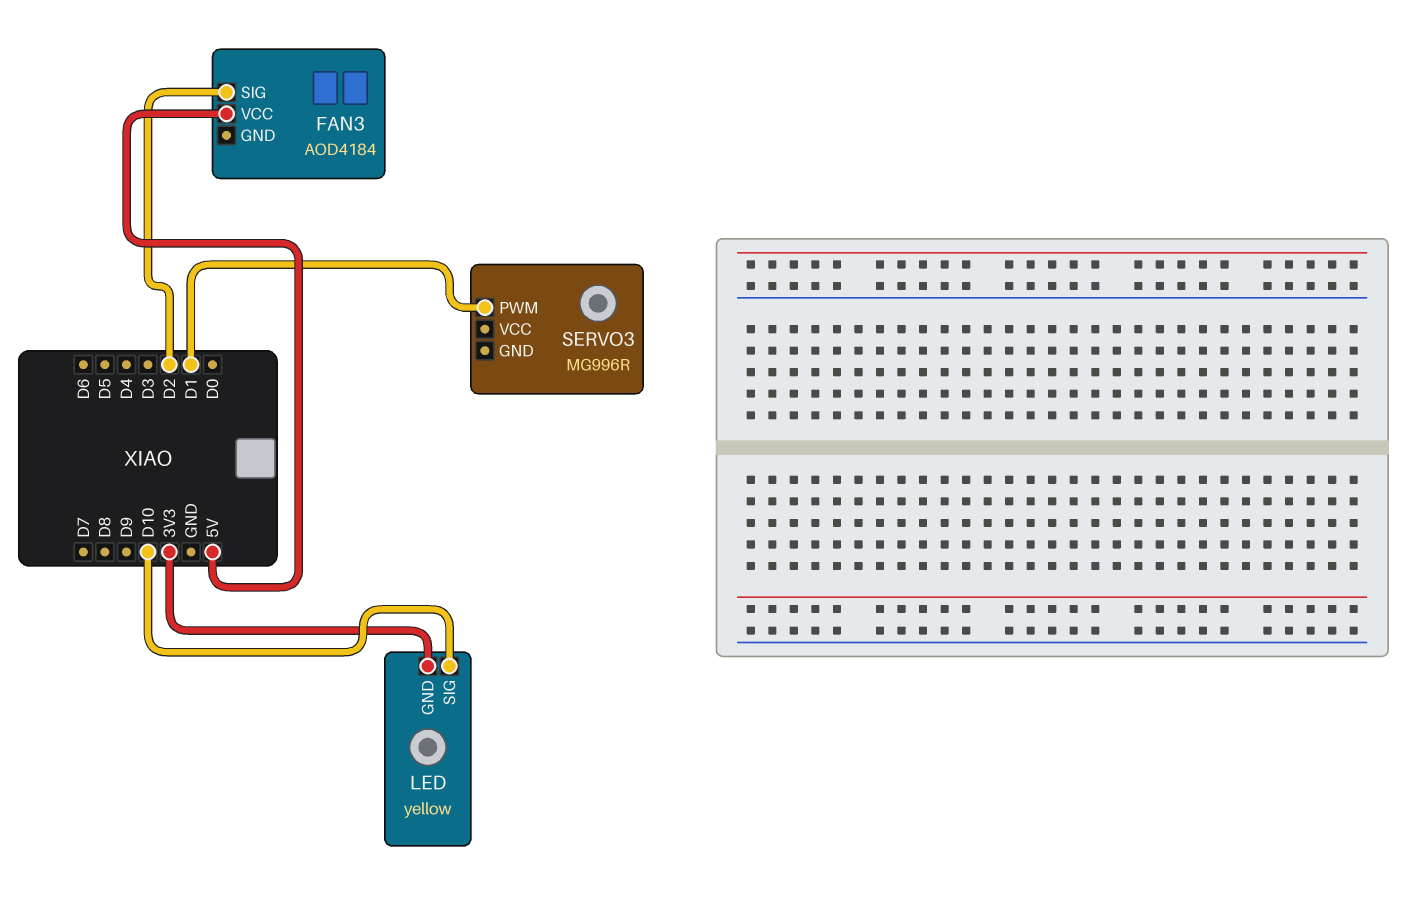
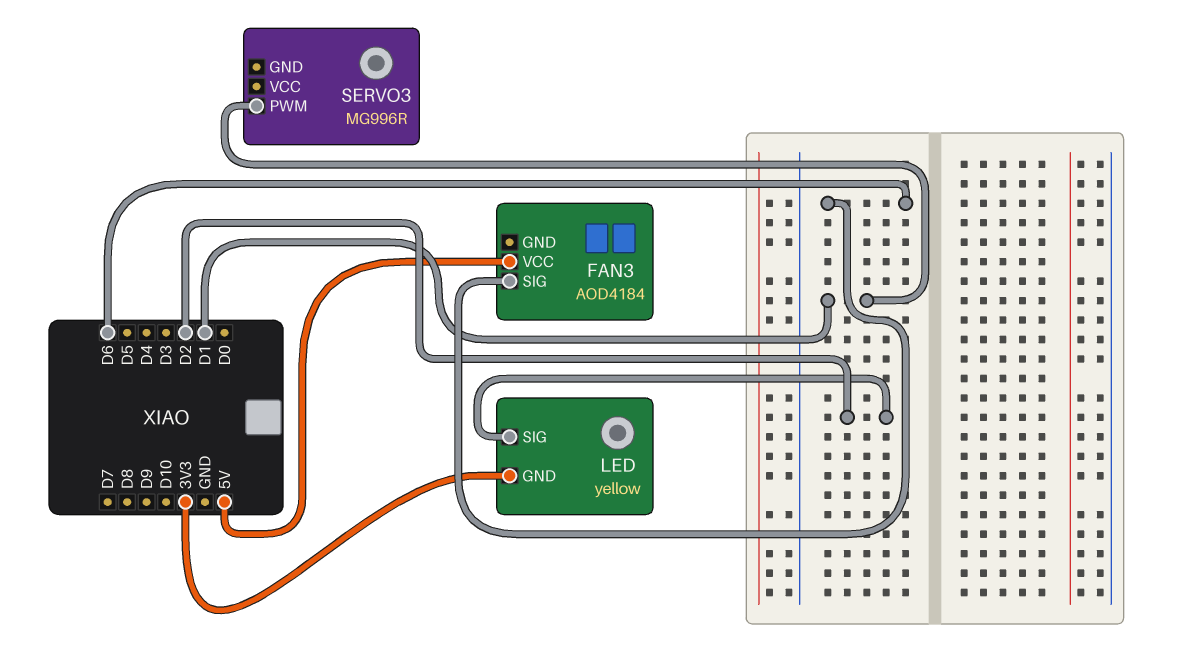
FAN3 pin SIG: D2 -> D6
LED pin SIG: D10 -> D2

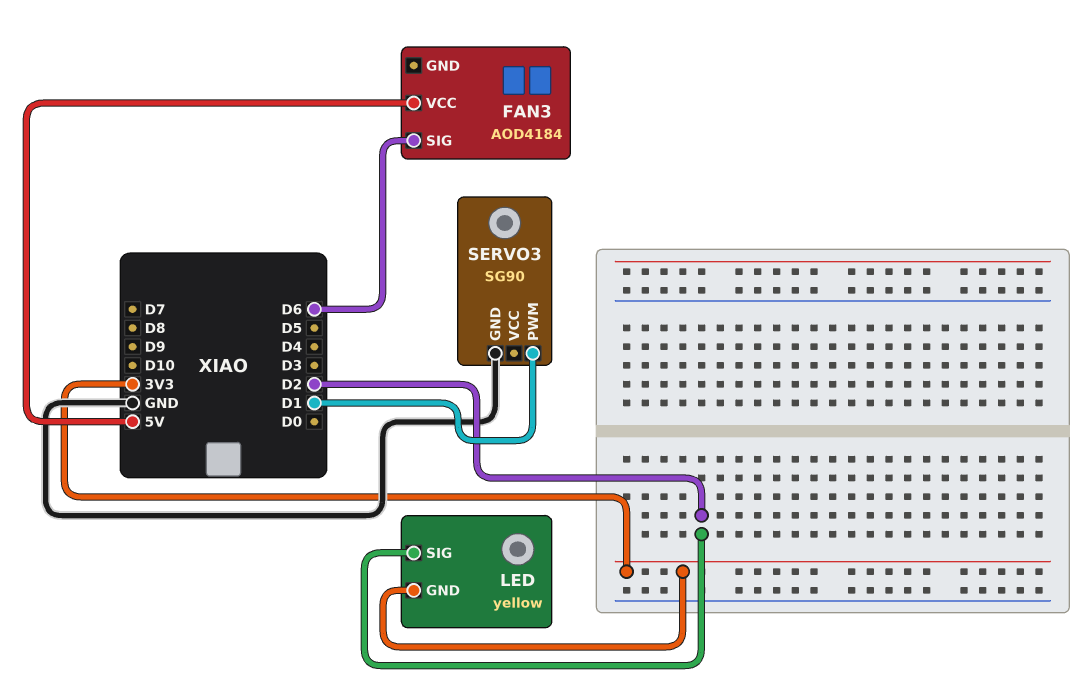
SERVO3: MG996R -> SG90
SERVO3 pin GND: none -> GND

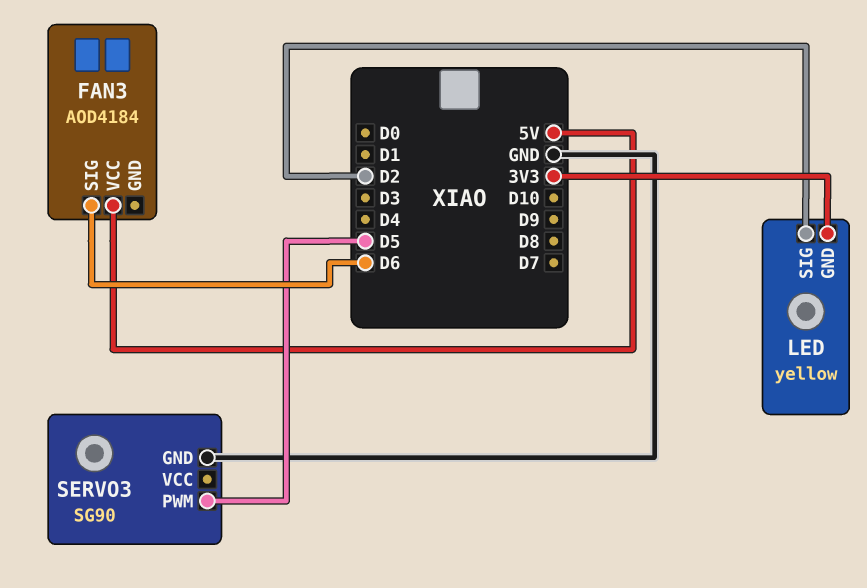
SERVO3 pin PWM: D1 -> D5

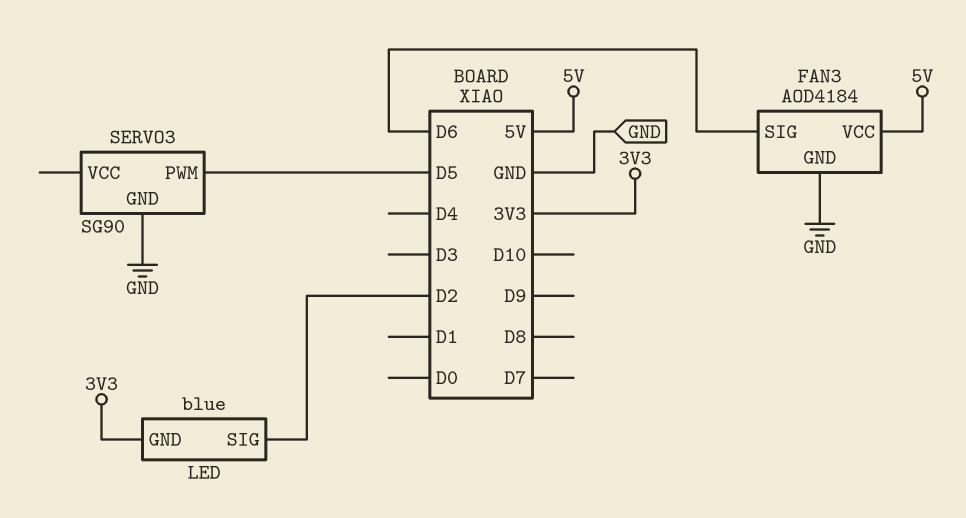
FAN3 pin GND: none -> GND
LED: yellow -> blue

